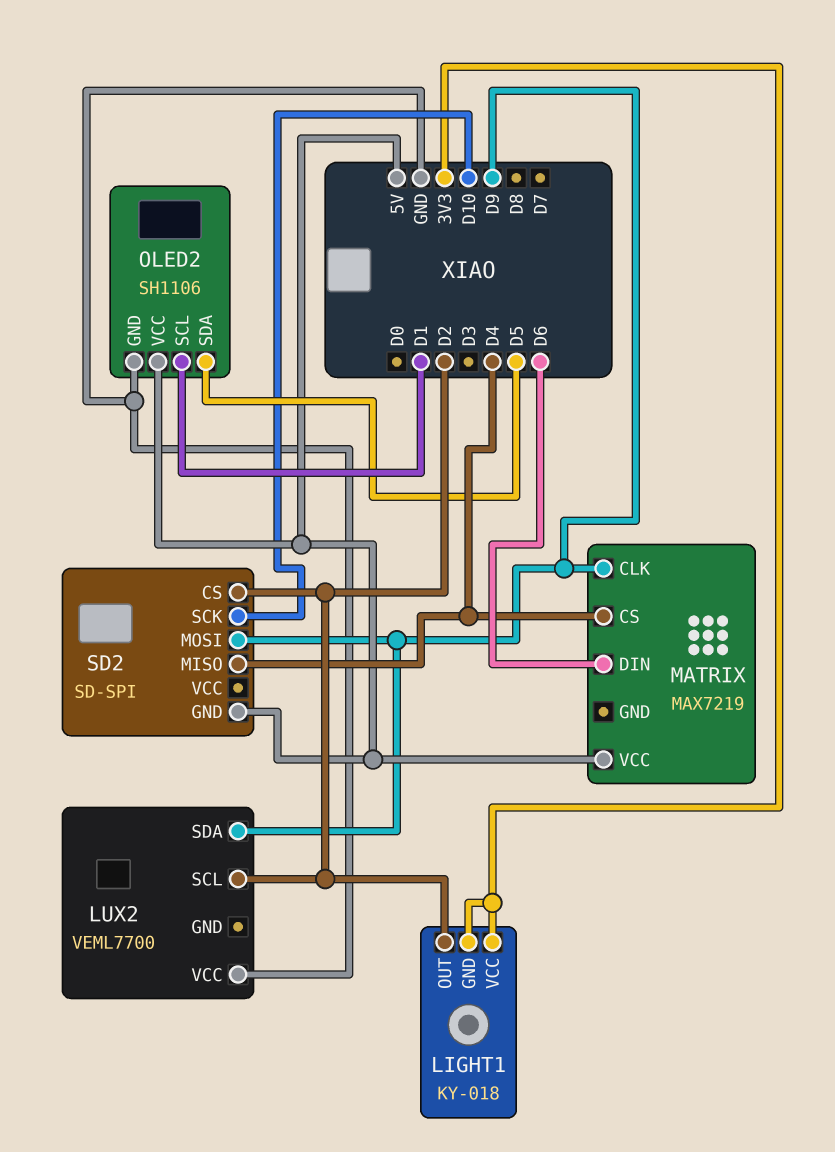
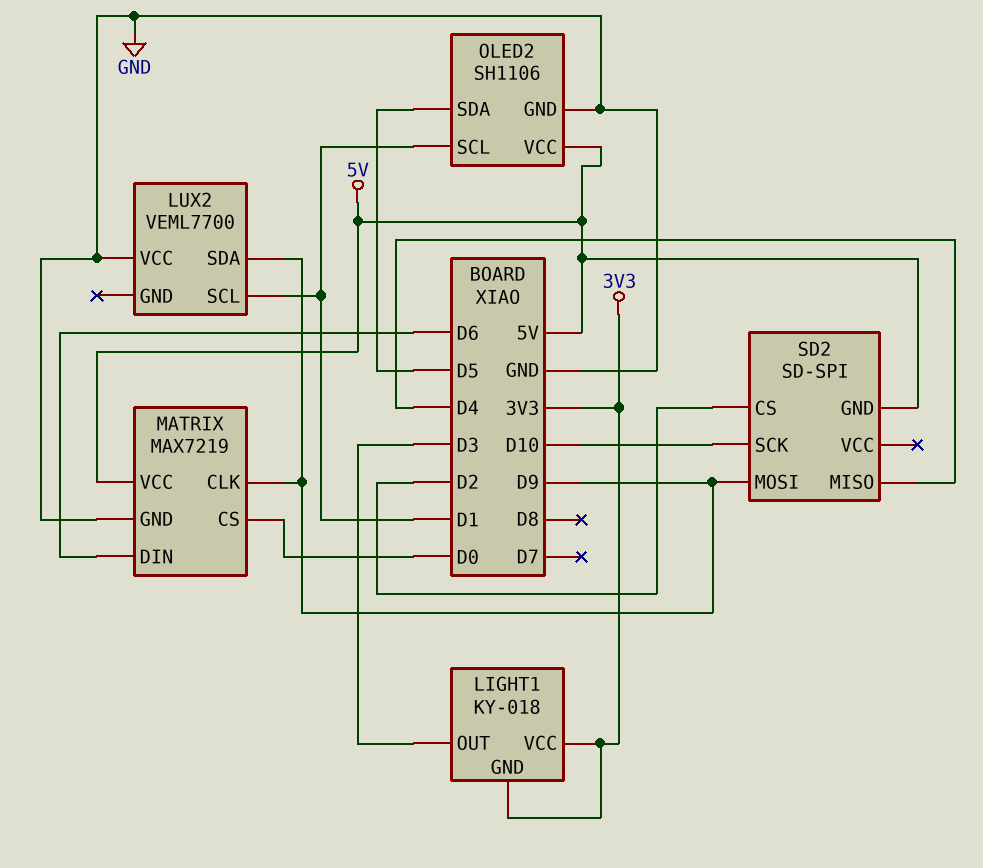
LIGHT1 pin OUT: D2 -> D3
LUX2 pin SCL: D2 -> D1
MATRIX pin CS: D4 -> D0
MATRIX pin GND: none -> GND

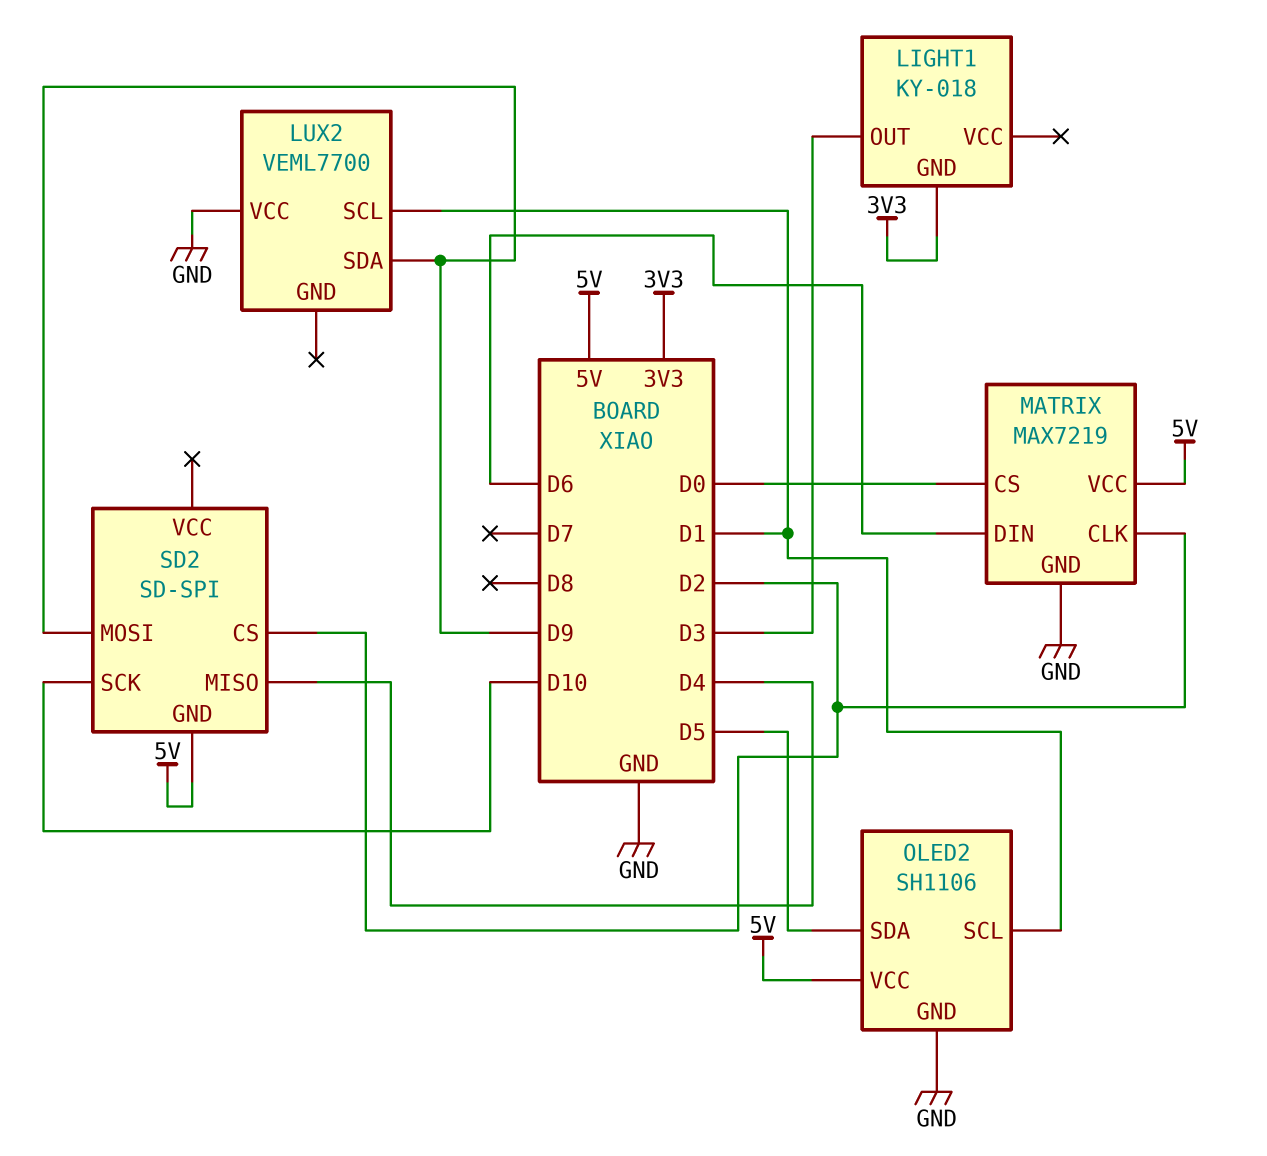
LIGHT1 pin VCC: 3V3 -> none
MATRIX pin CLK: D9 -> D2

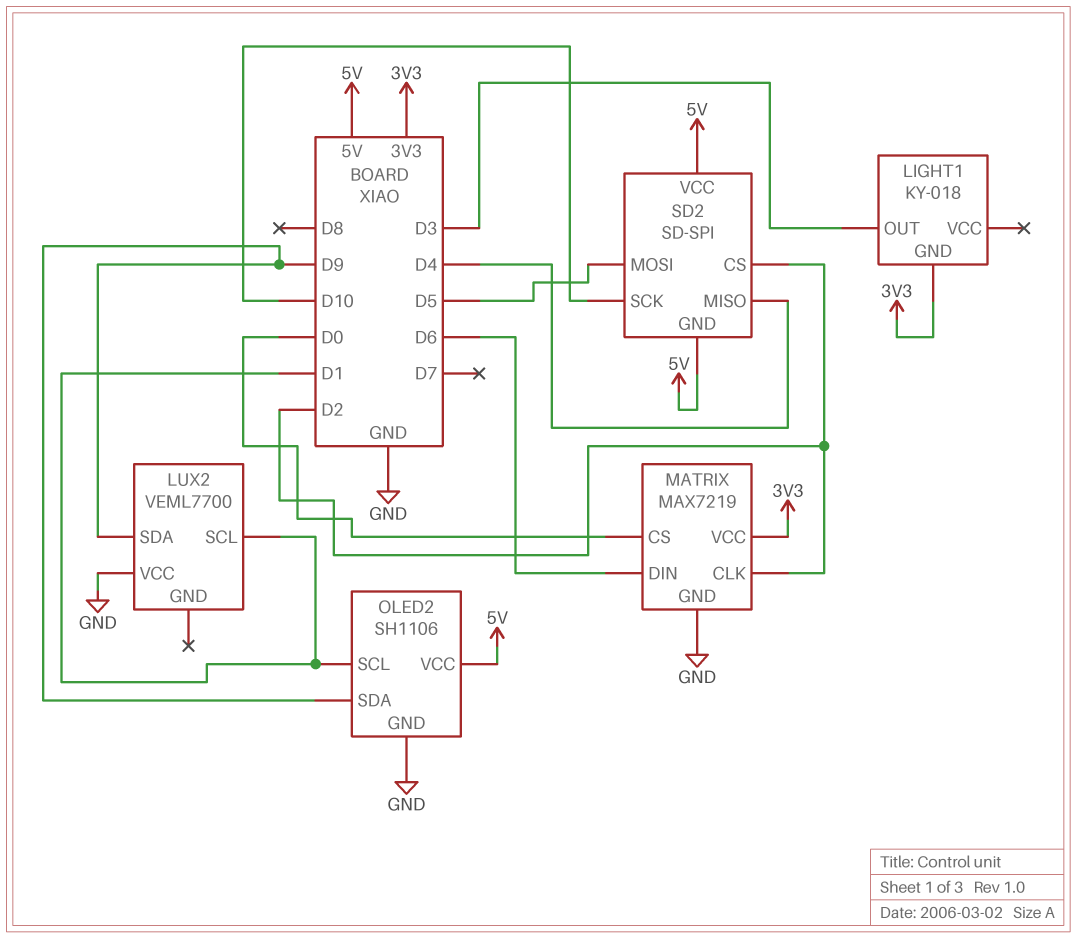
MATRIX pin VCC: 5V -> 3V3
OLED2 pin SDA: D5 -> D9
SD2 pin MOSI: D9 -> D5
SD2 pin VCC: none -> 5V

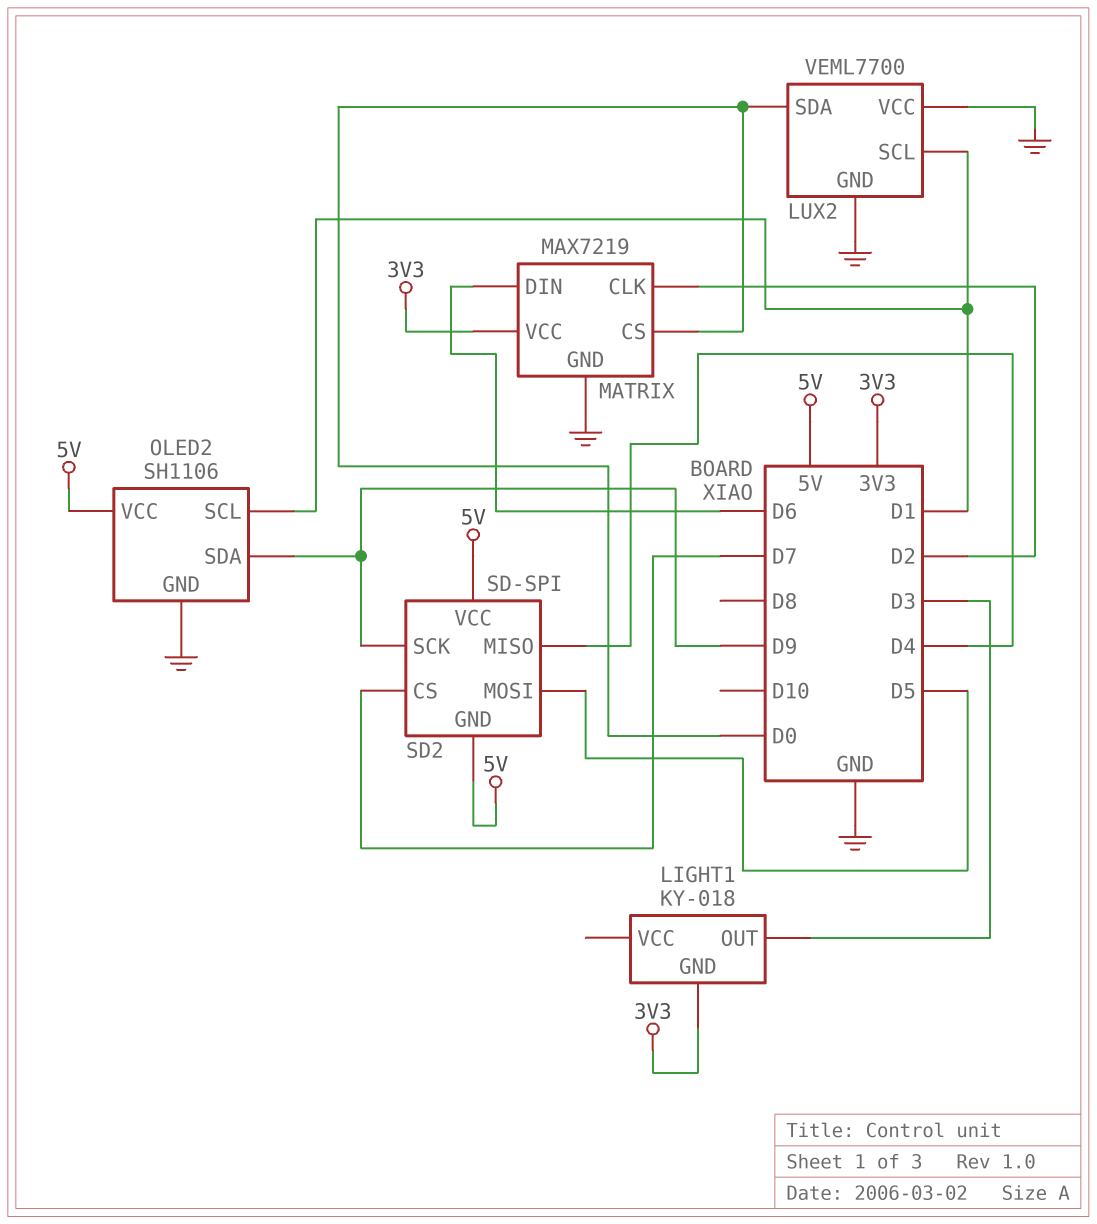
LUX2 pin GND: none -> GND
LUX2 pin SDA: D9 -> D0
SD2 pin CS: D2 -> D7
SD2 pin SCK: D10 -> D9

